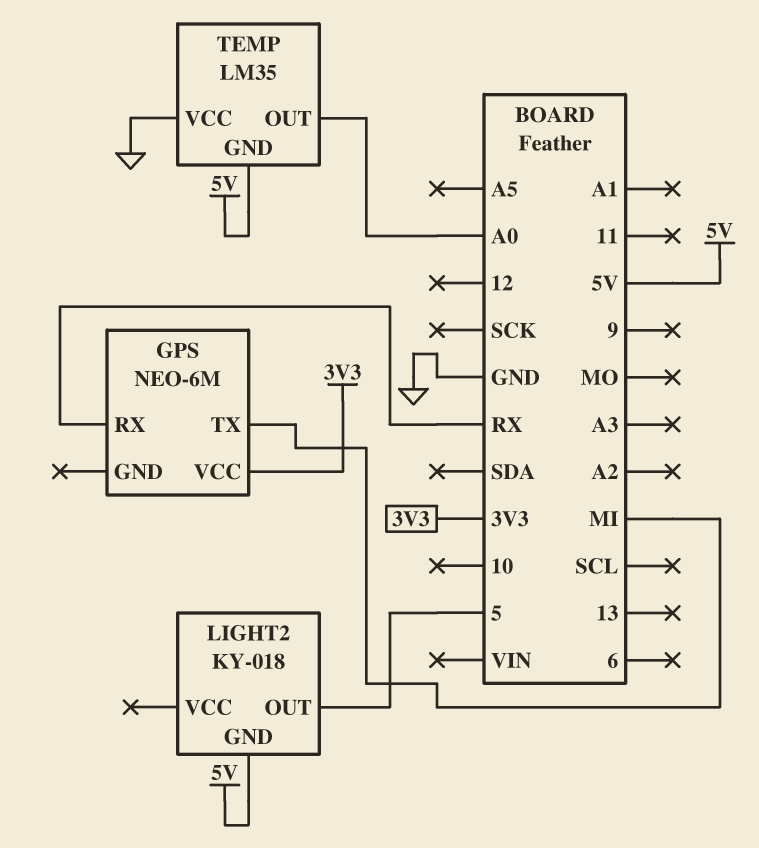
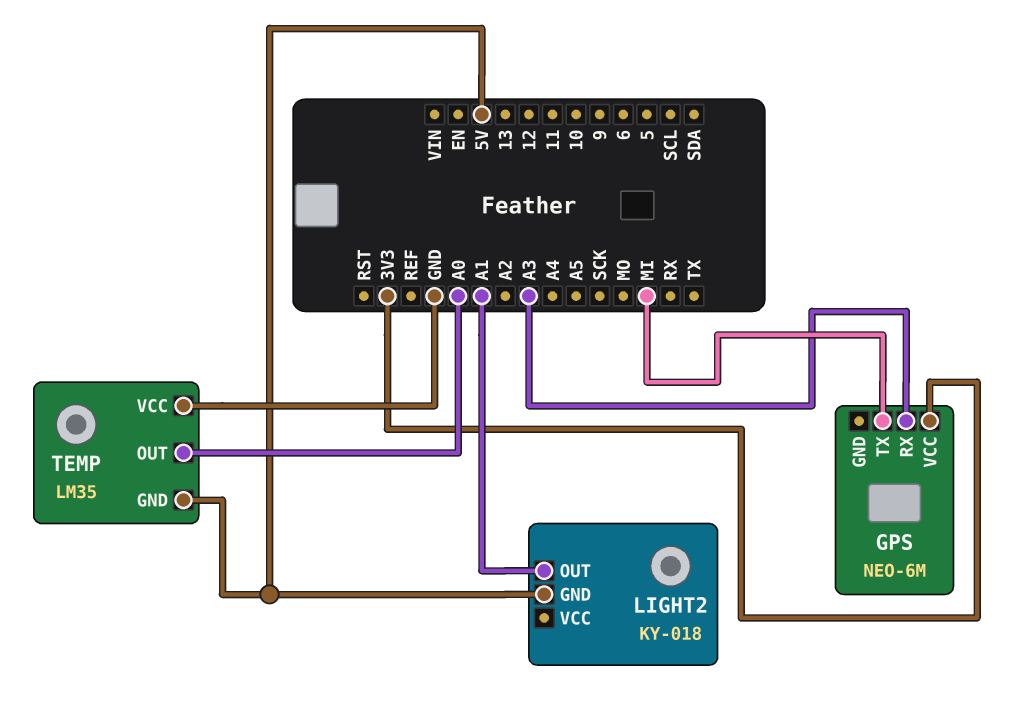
GPS pin RX: RX -> A3
LIGHT2 pin OUT: 5 -> A1

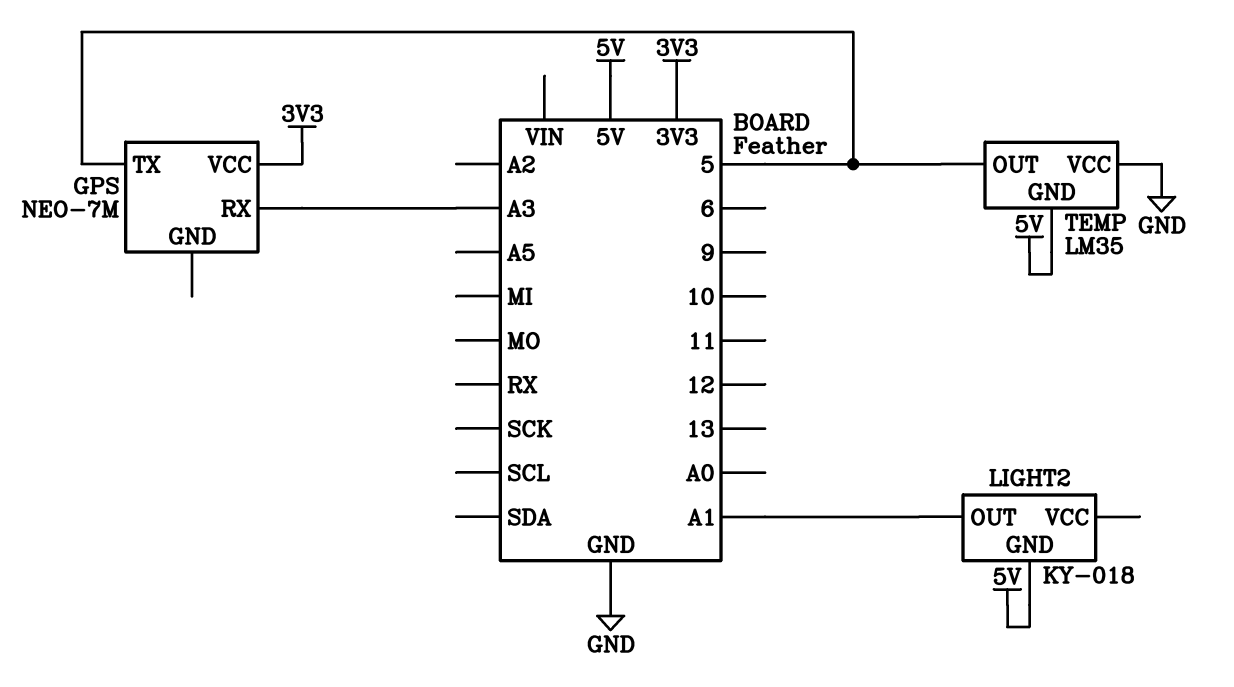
GPS: NEO-6M -> NEO-7M
GPS pin TX: MI -> 5
TEMP pin OUT: A0 -> 5

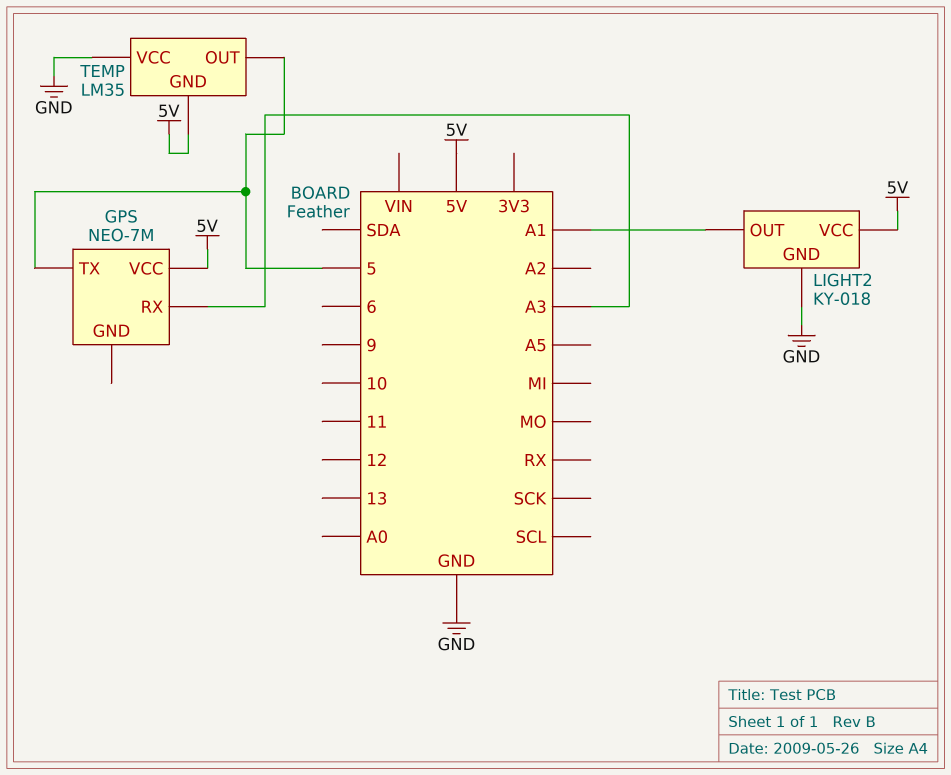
GPS pin VCC: 3V3 -> 5V
LIGHT2 pin GND: 5V -> GND
LIGHT2 pin VCC: none -> 5V

